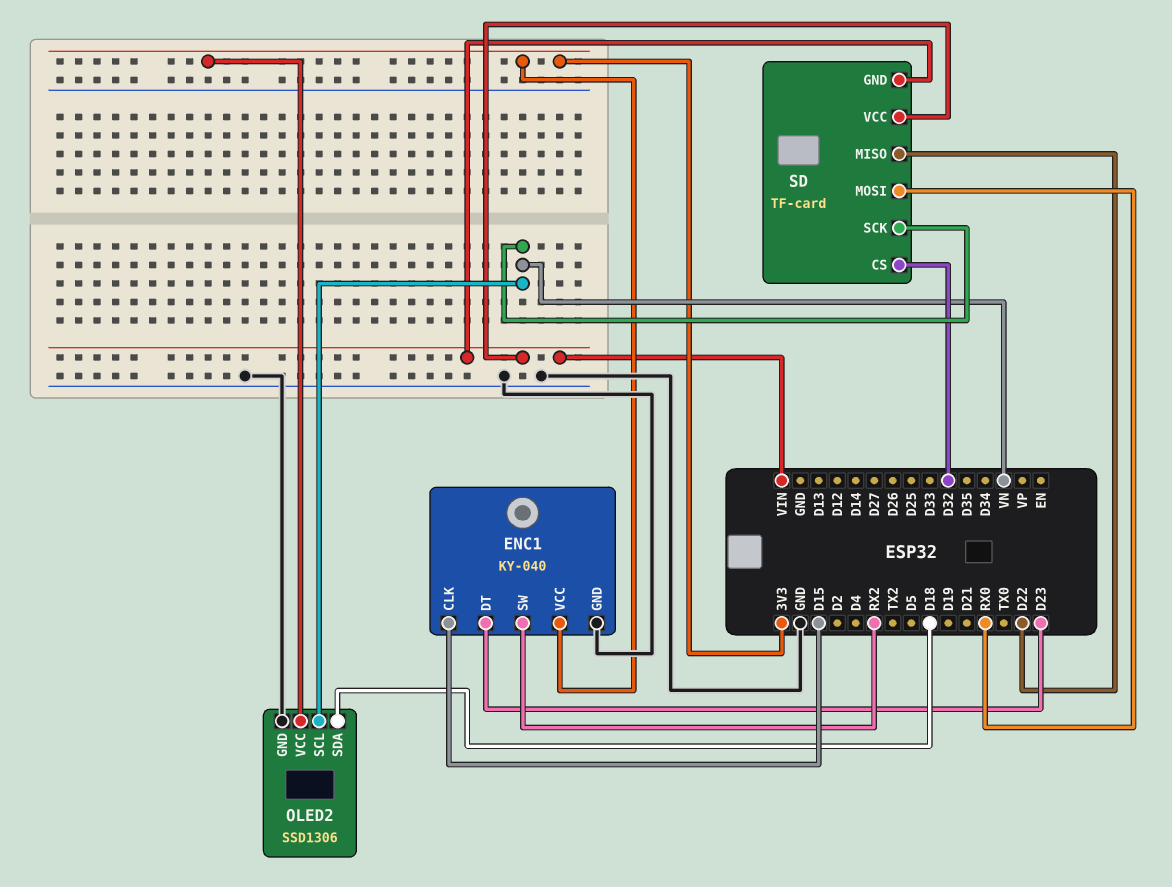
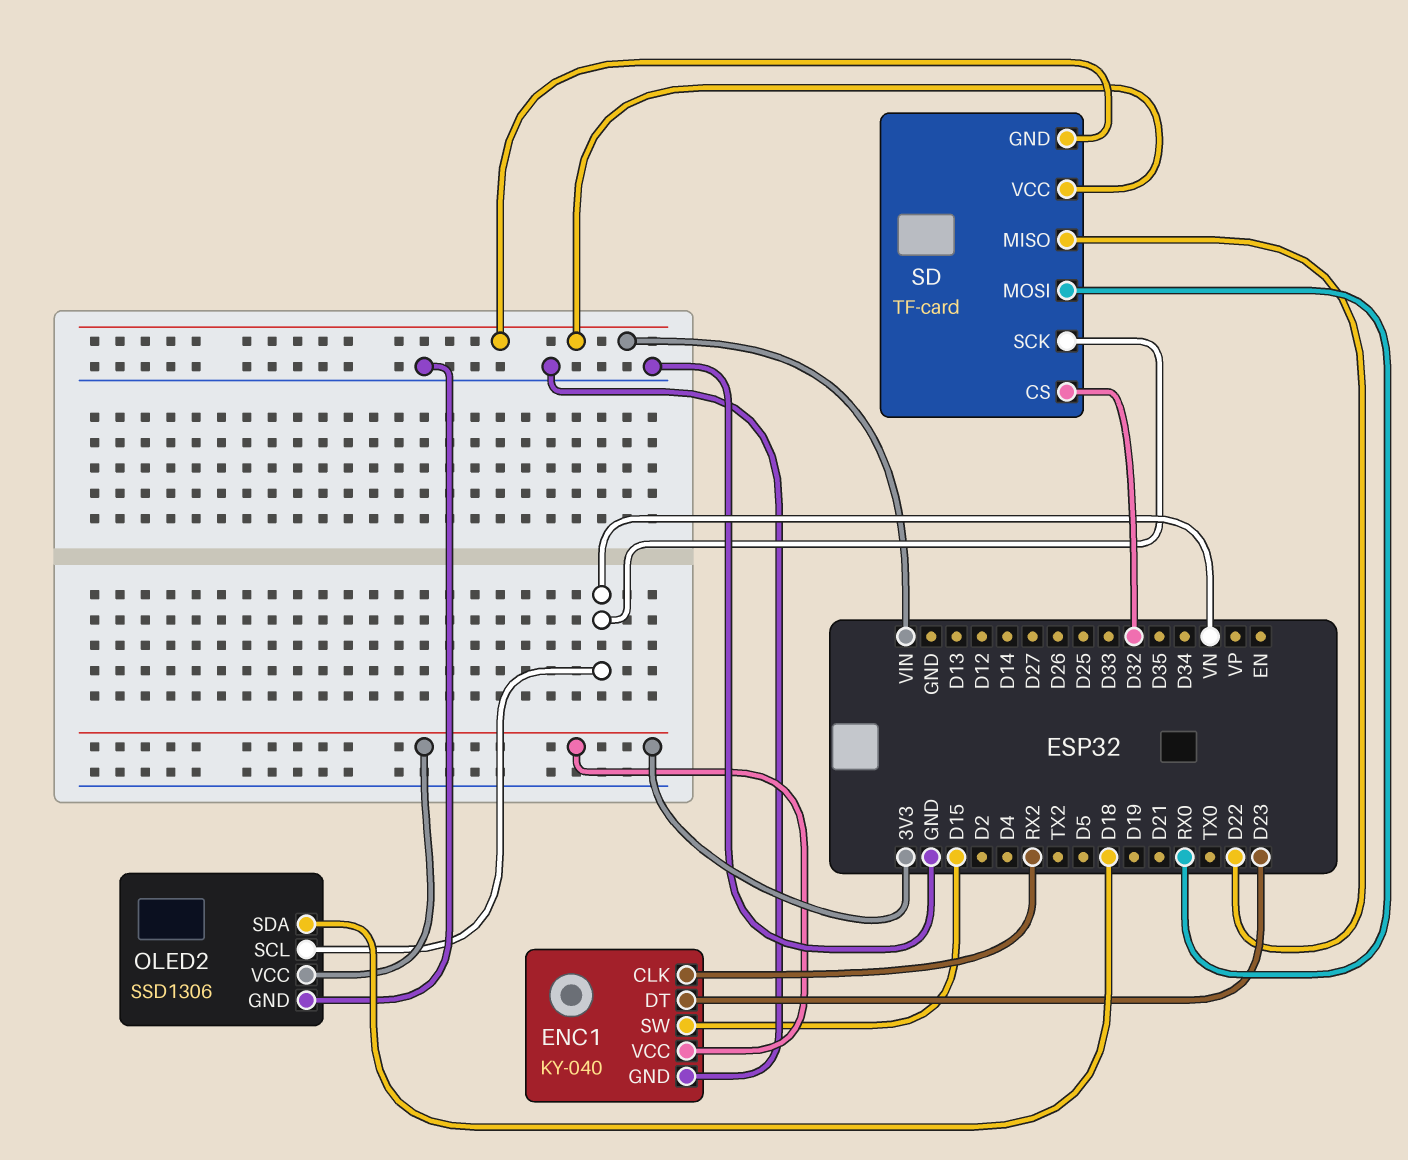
ENC1 pin CLK: D15 -> RX2
ENC1 pin SW: RX2 -> D15

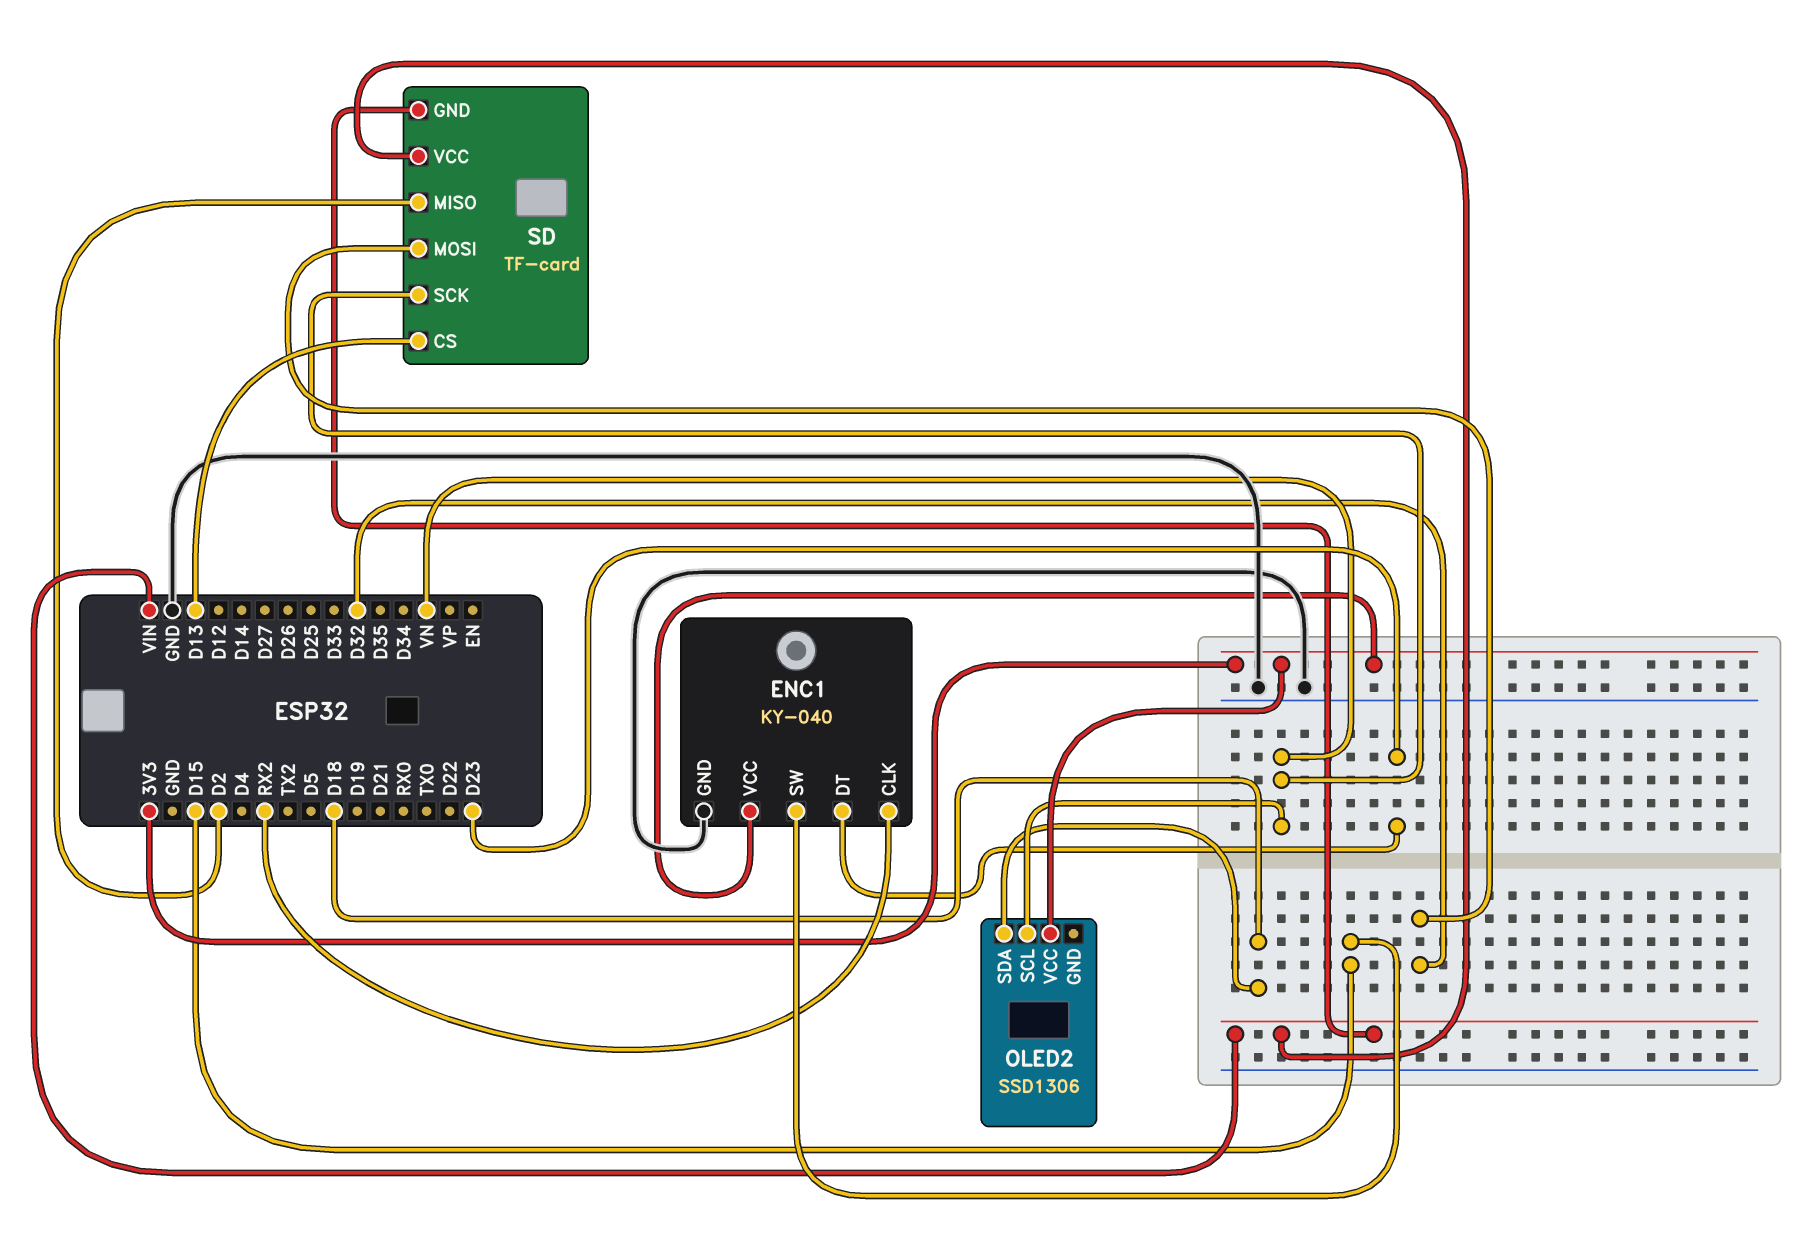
OLED2 pin GND: GND -> none
SD pin CS: D32 -> D13
SD pin MISO: D22 -> D2
SD pin MOSI: RX0 -> D32

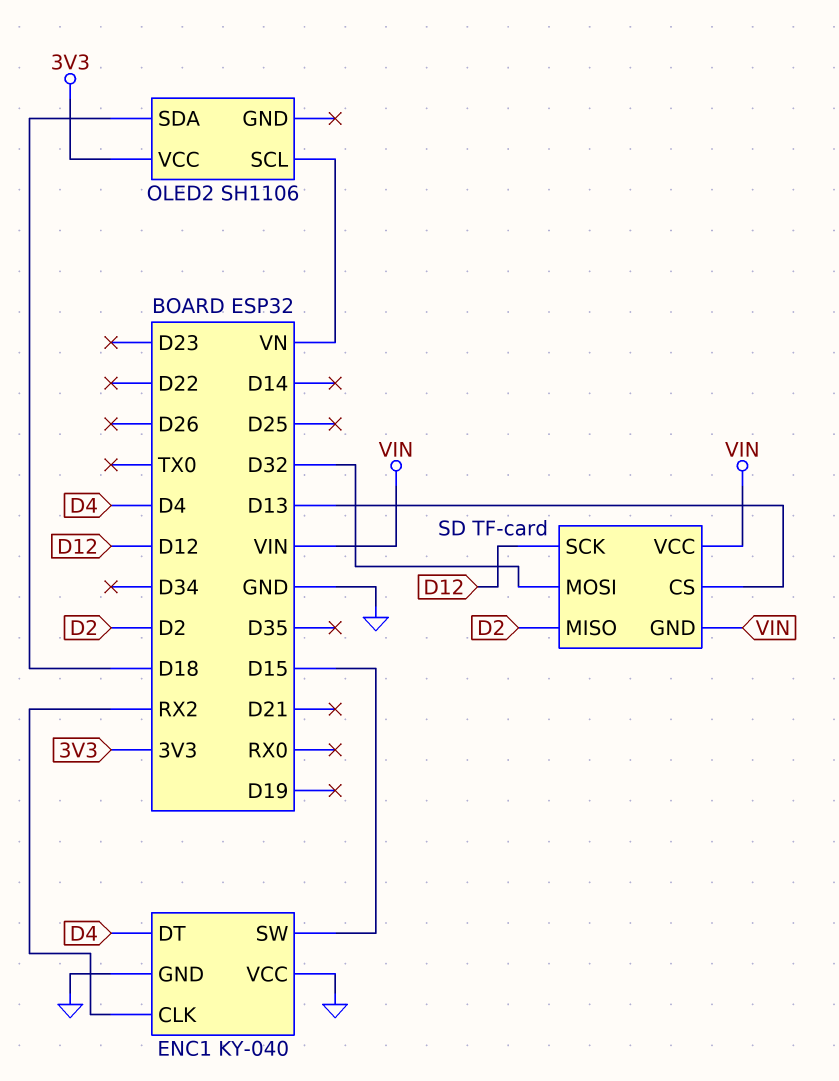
ENC1 pin DT: D23 -> D4
ENC1 pin VCC: 3V3 -> GND
OLED2: SSD1306 -> SH1106
SD pin SCK: VN -> D12

